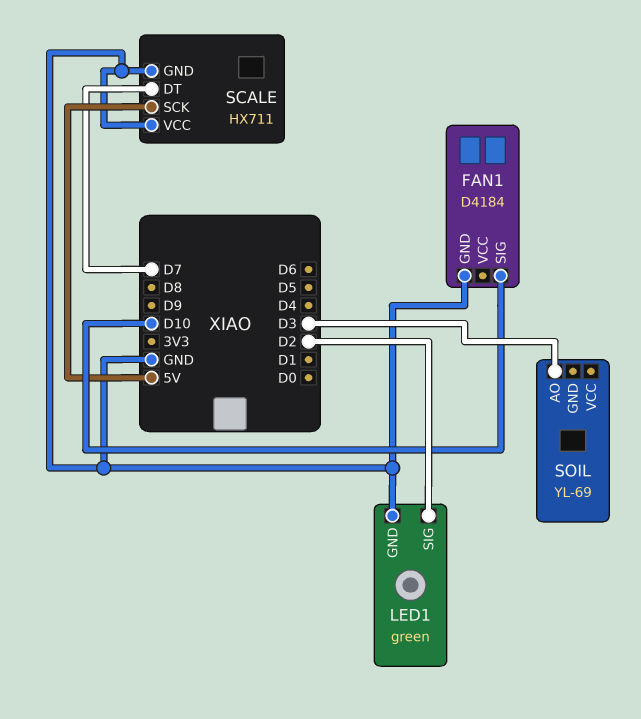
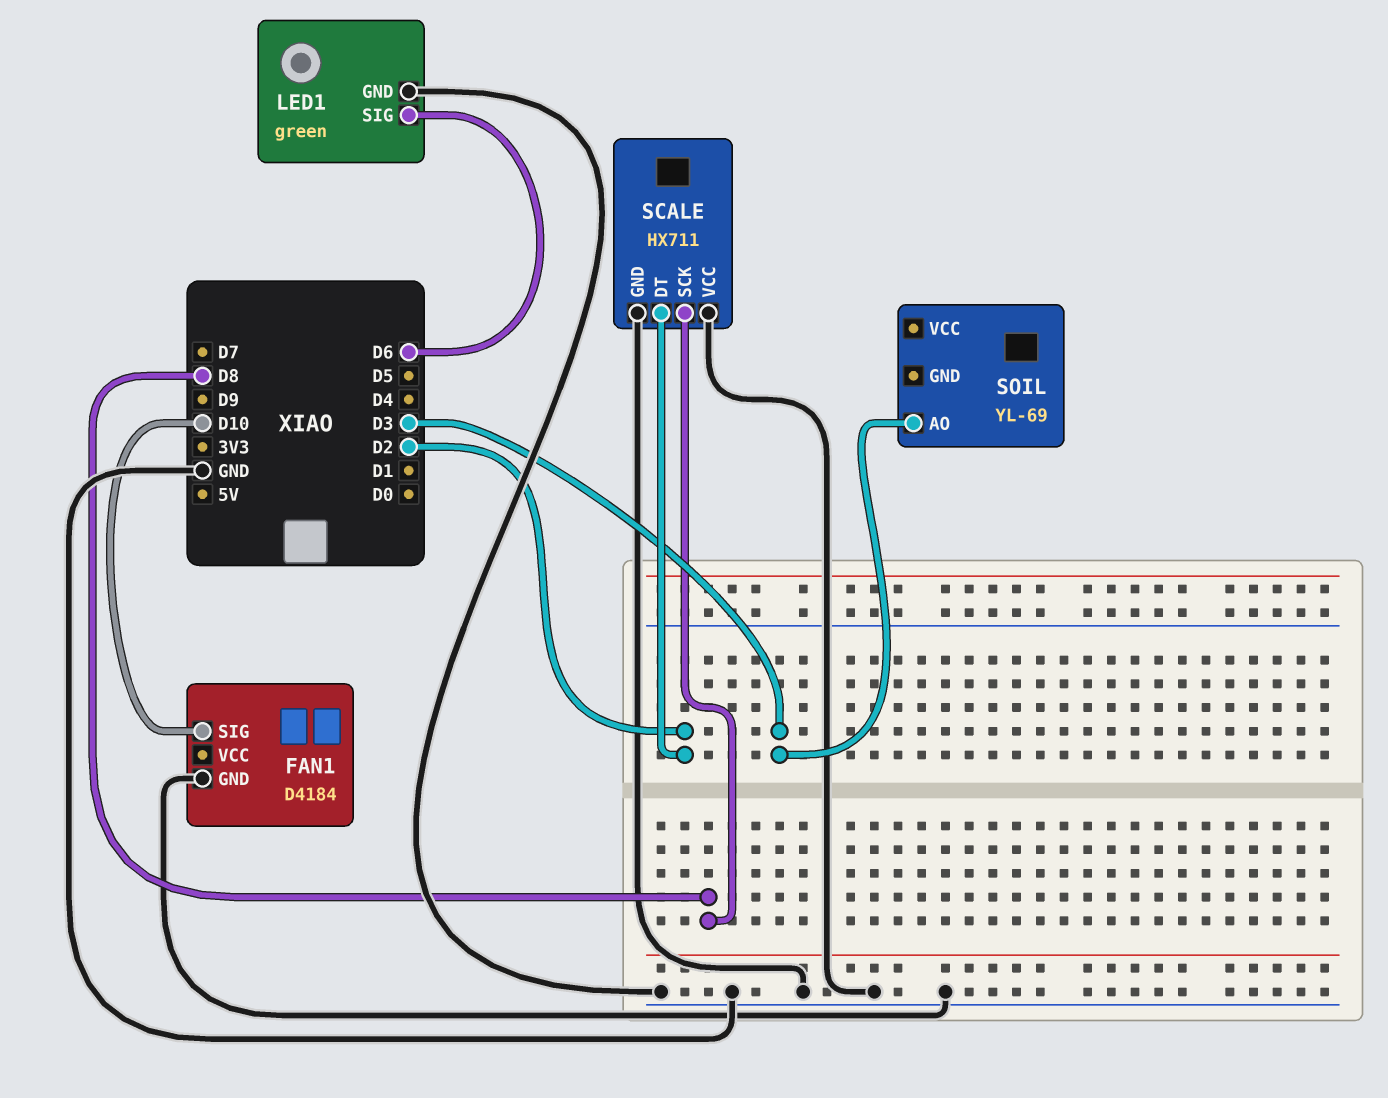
LED1 pin SIG: D2 -> D6
SCALE pin DT: D7 -> D2
SCALE pin SCK: 5V -> D8

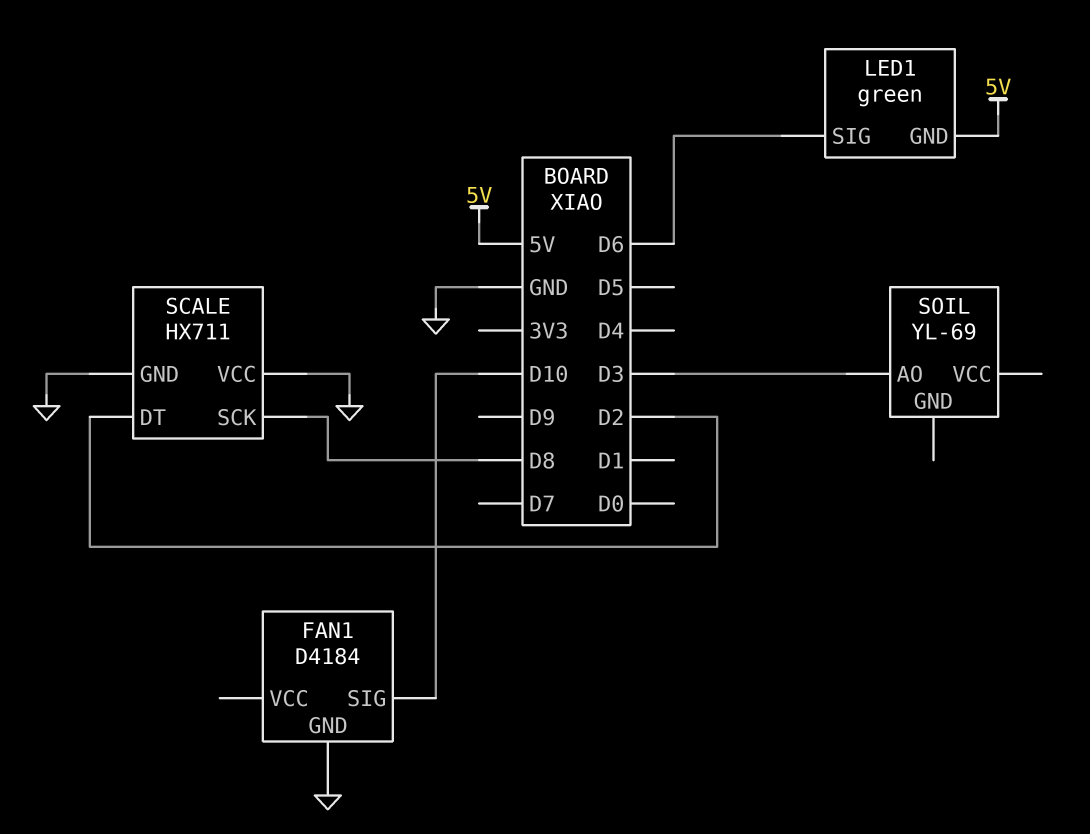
LED1 pin GND: GND -> 5V

